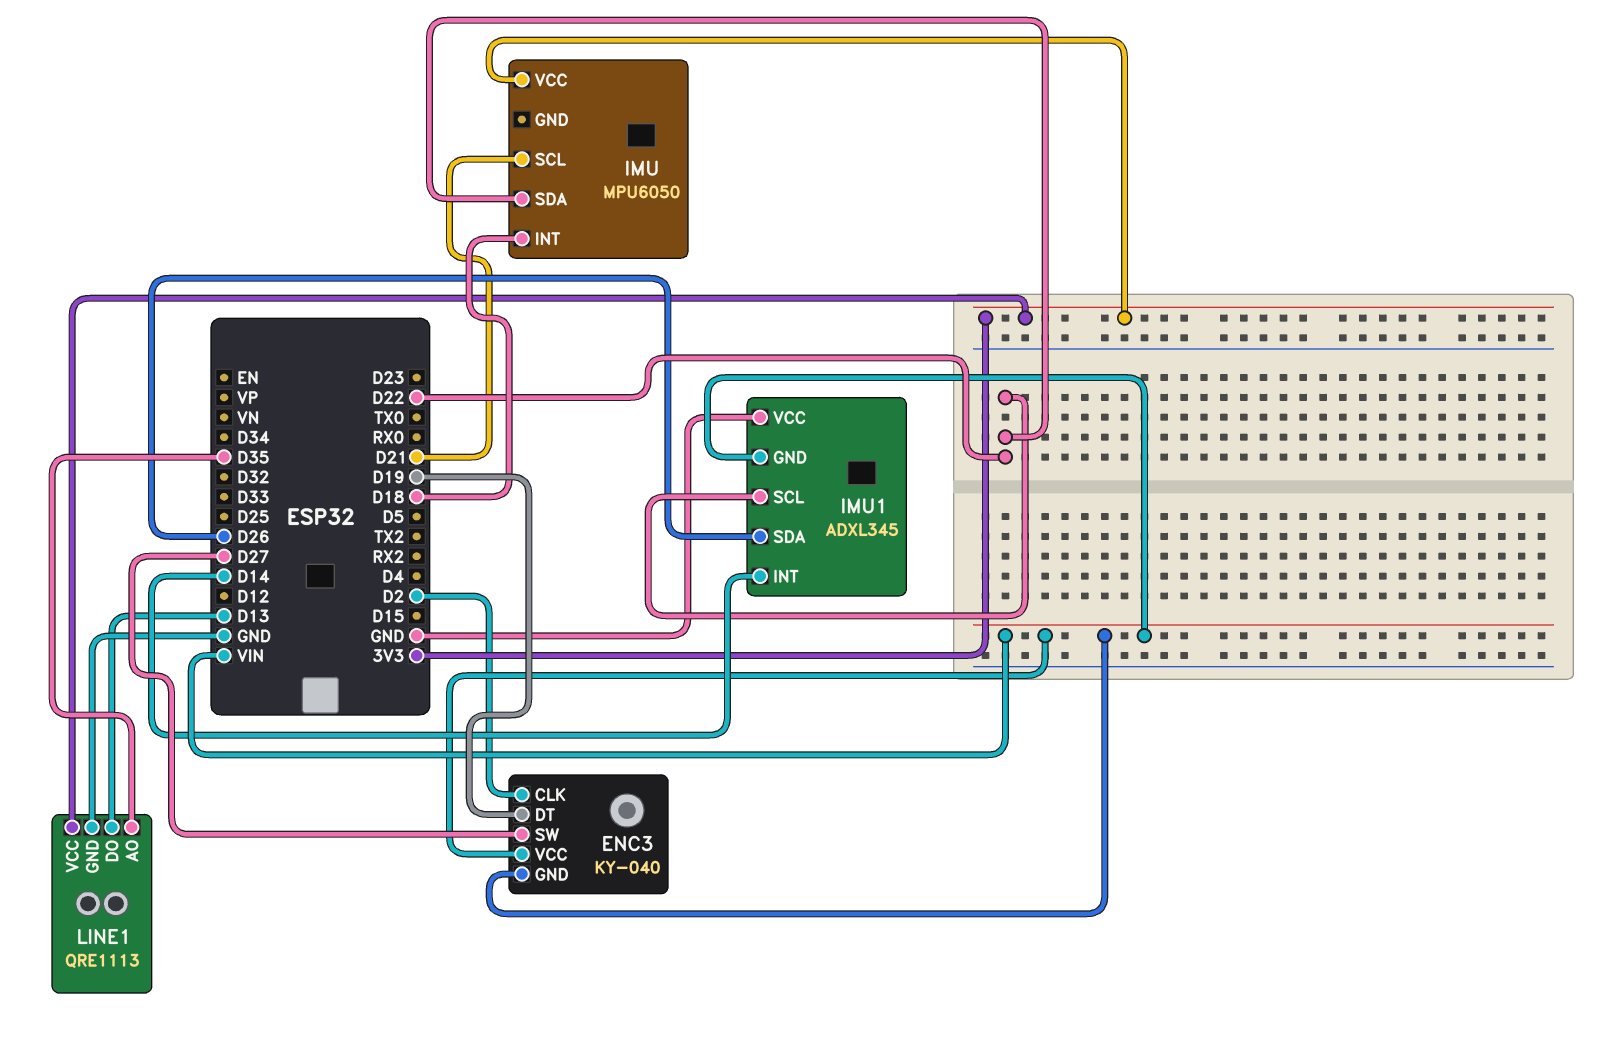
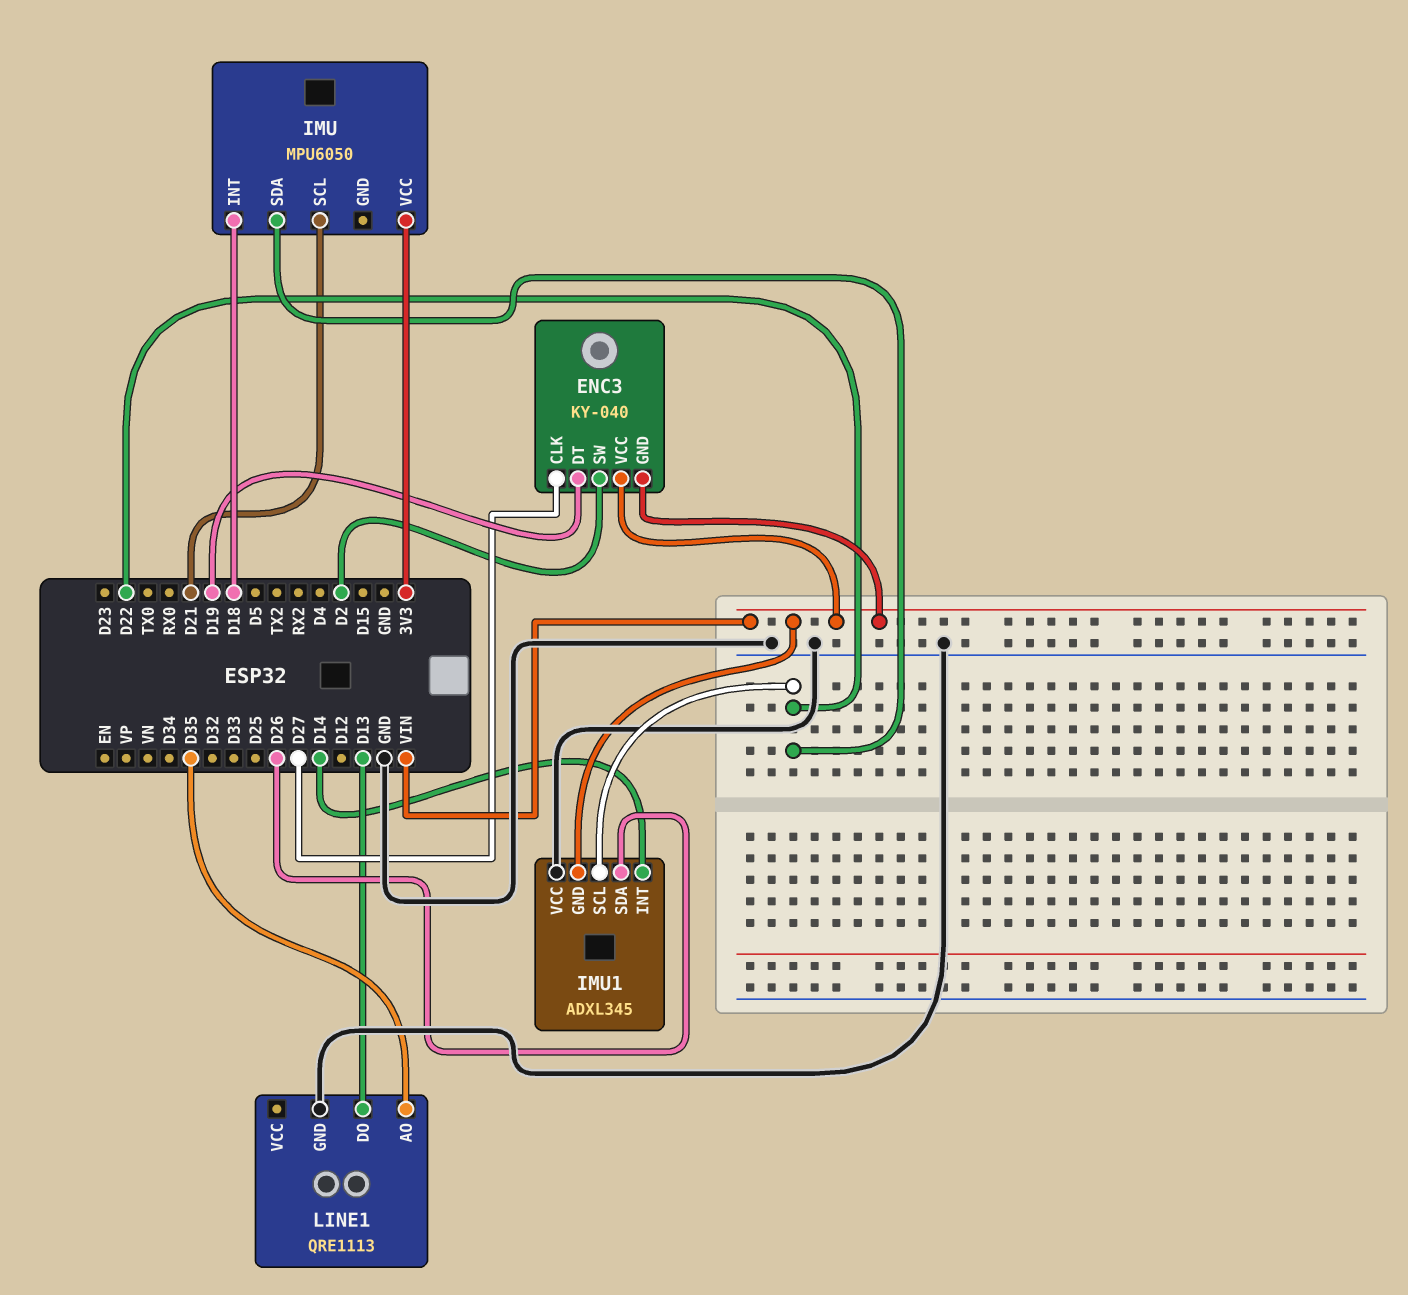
ENC3 pin CLK: D2 -> D27
ENC3 pin SW: D27 -> D2
LINE1 pin VCC: 3V3 -> none

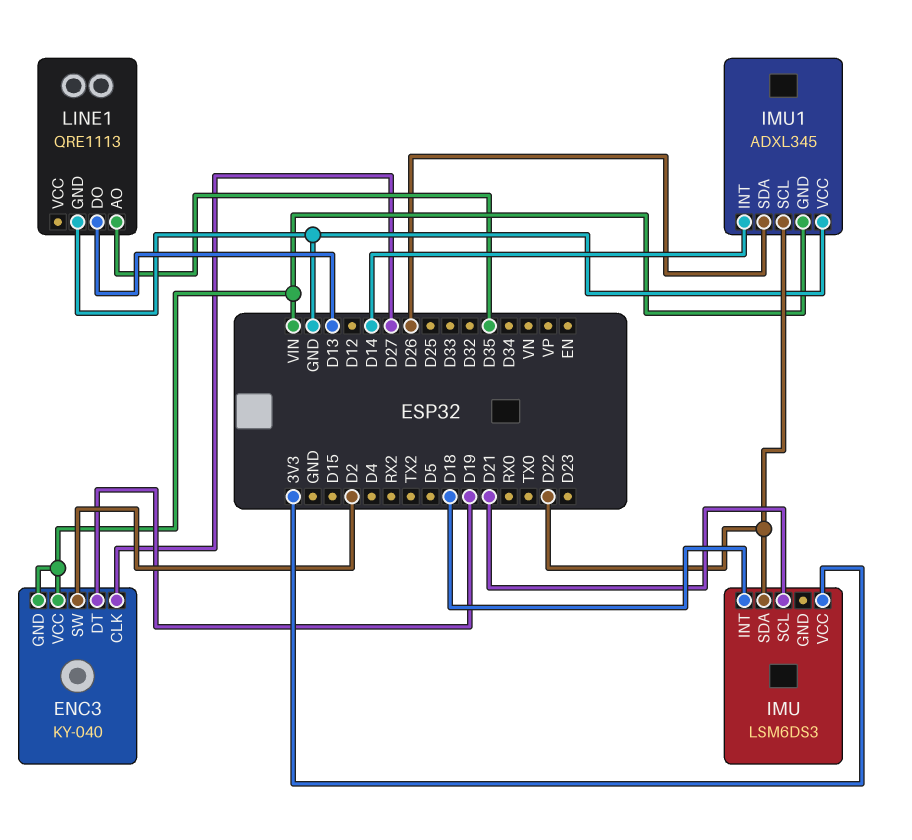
IMU: MPU6050 -> LSM6DS3

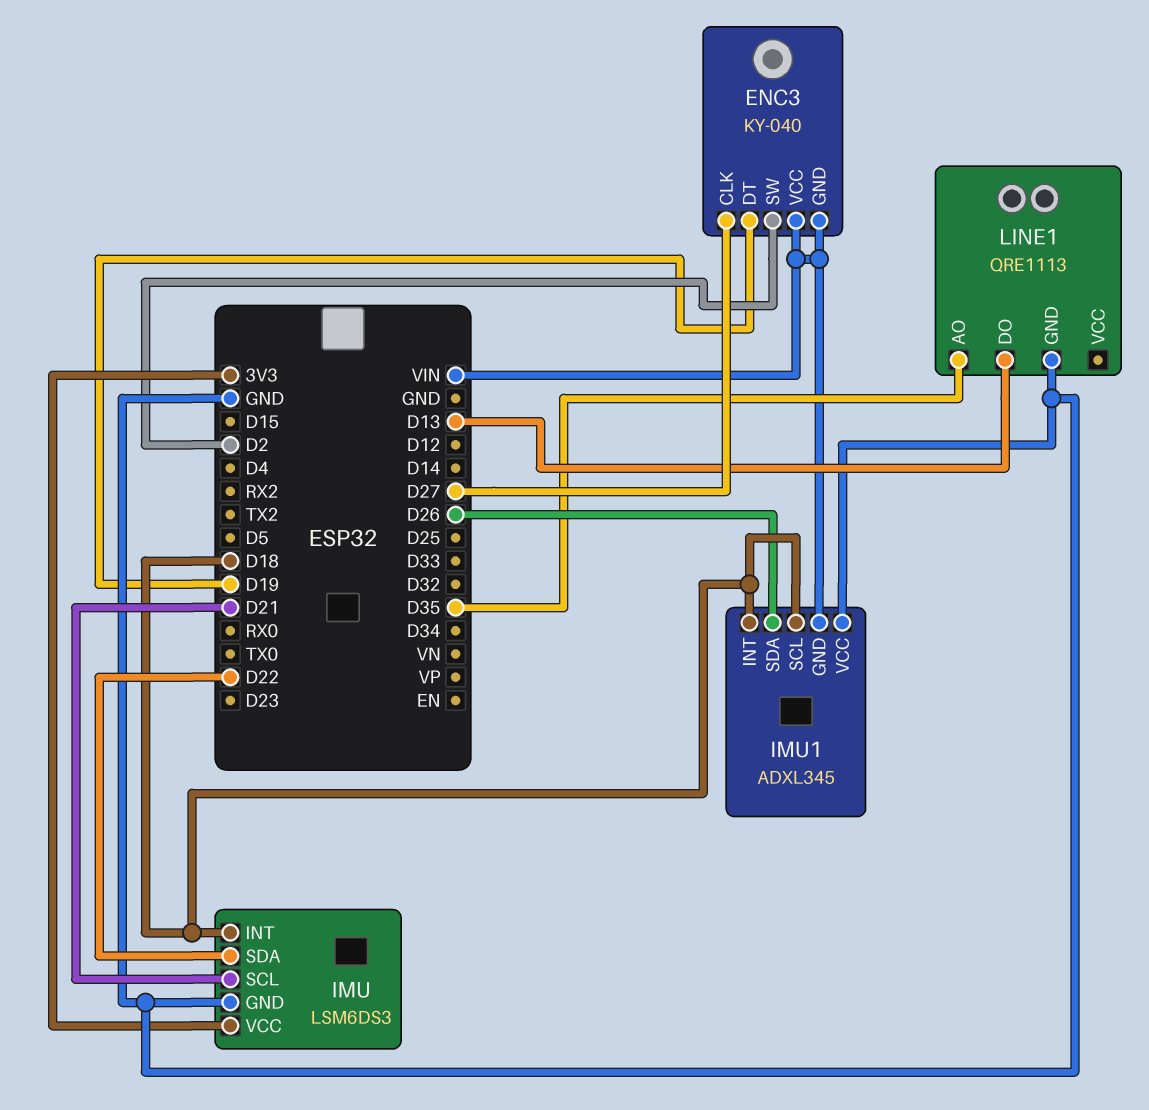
IMU pin GND: none -> GND
IMU1 pin INT: D14 -> D18
IMU1 pin SCL: D22 -> D18

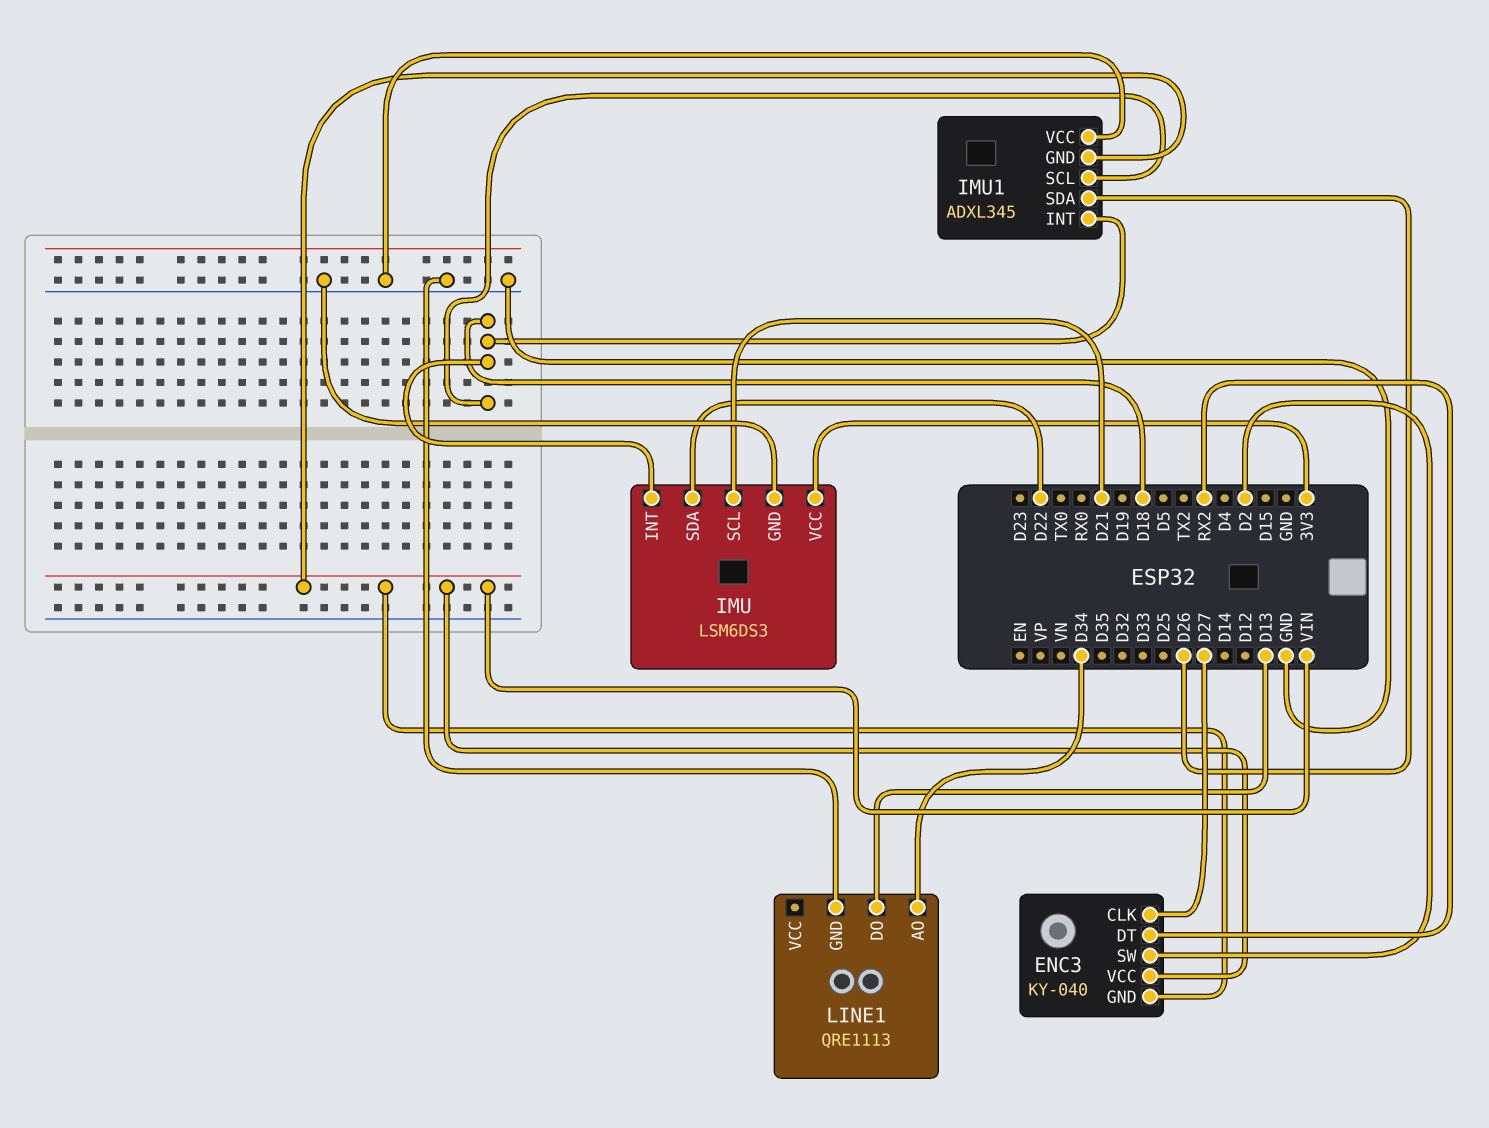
ENC3 pin DT: D19 -> RX2
LINE1 pin AO: D35 -> D34

